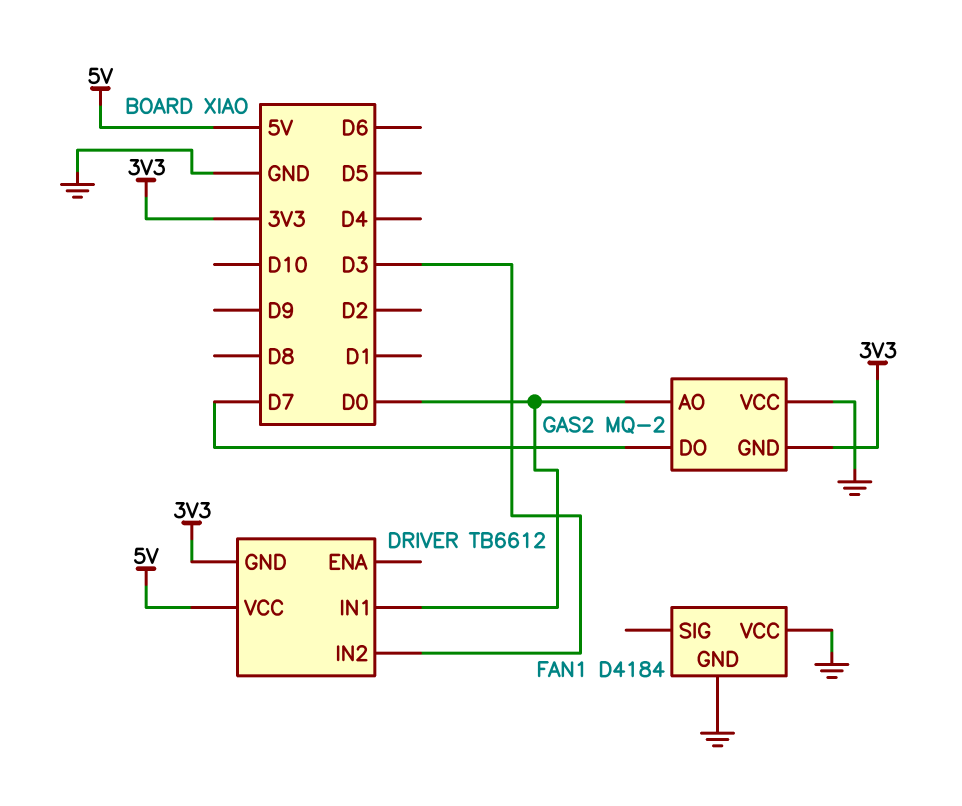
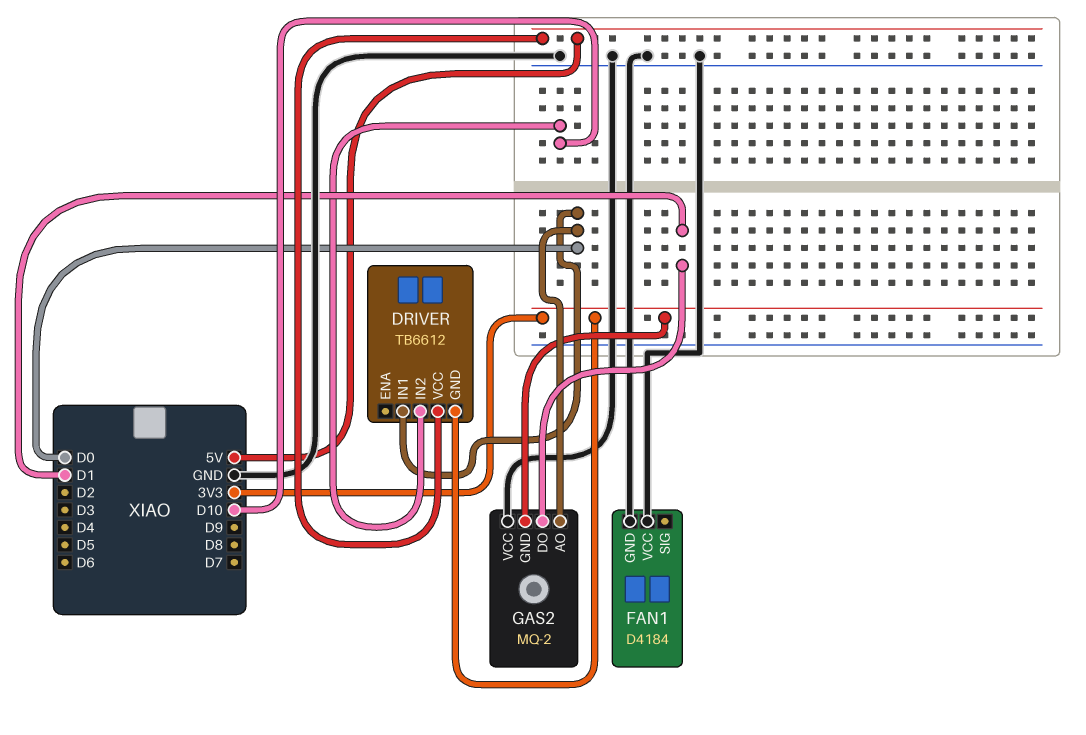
DRIVER pin IN2: D3 -> D10
GAS2 pin DO: D7 -> D1

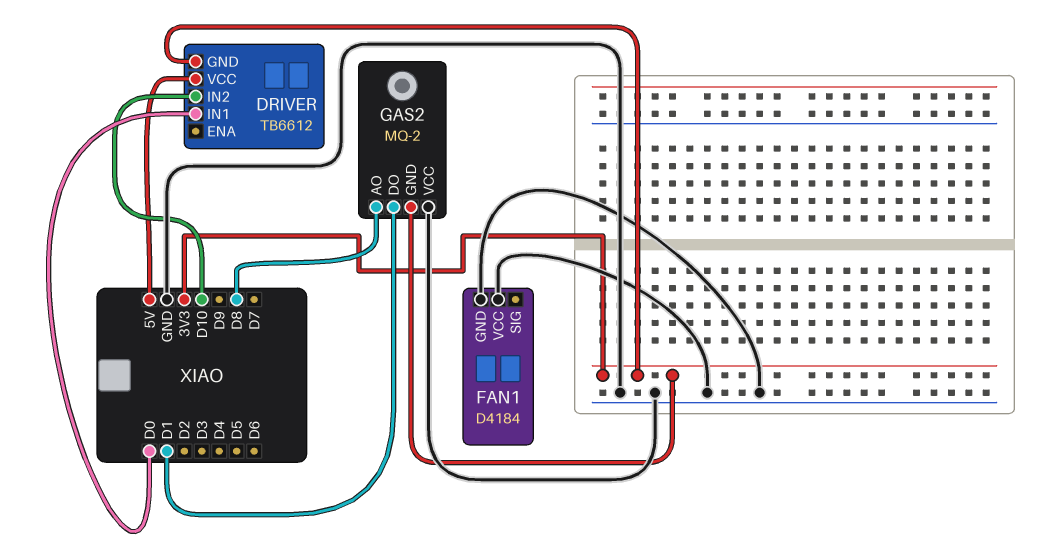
GAS2 pin AO: D0 -> D8

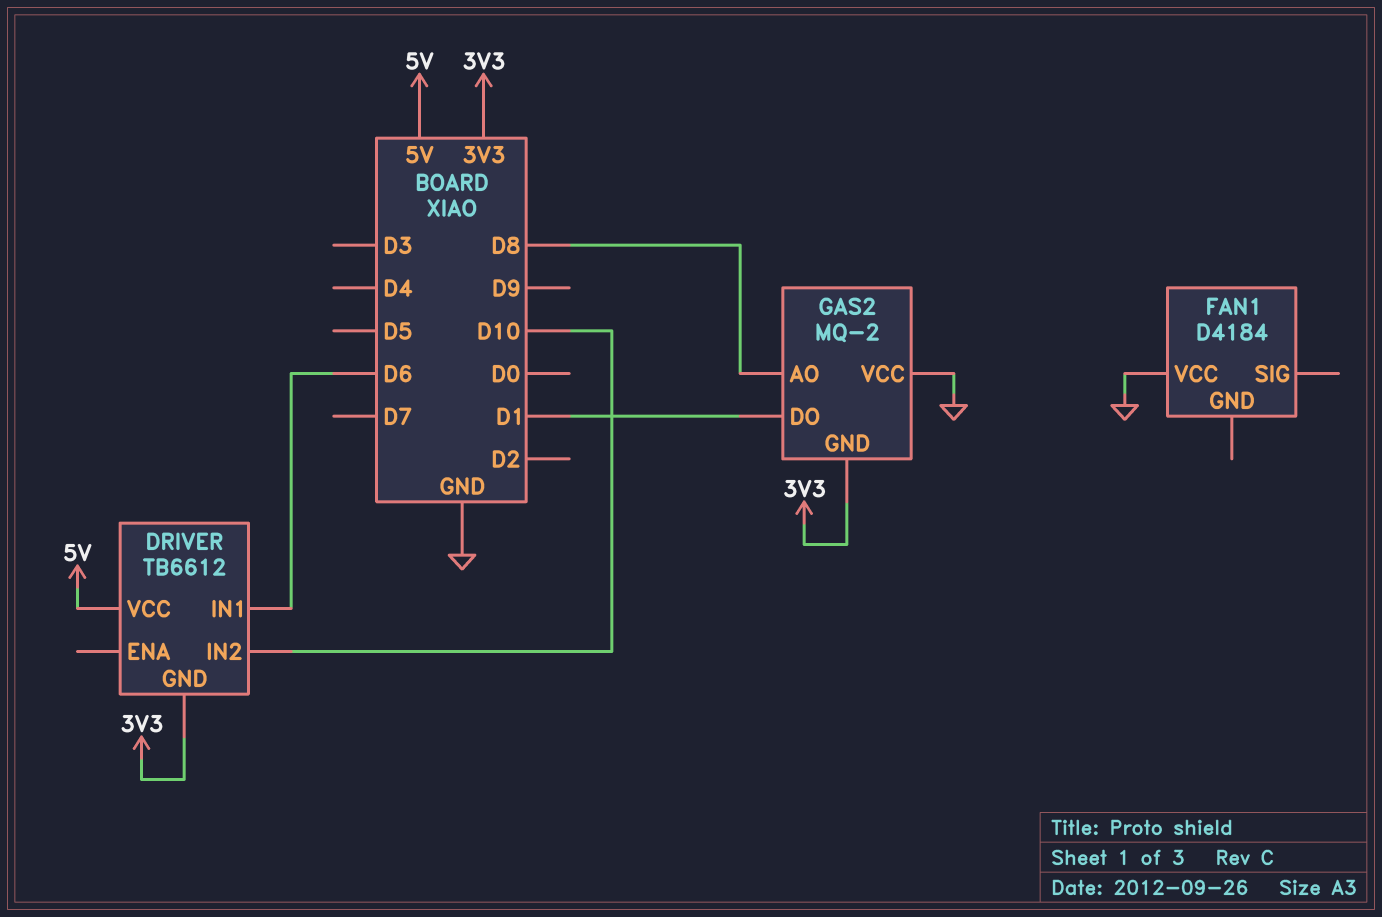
DRIVER pin IN1: D0 -> D6
FAN1 pin GND: GND -> none

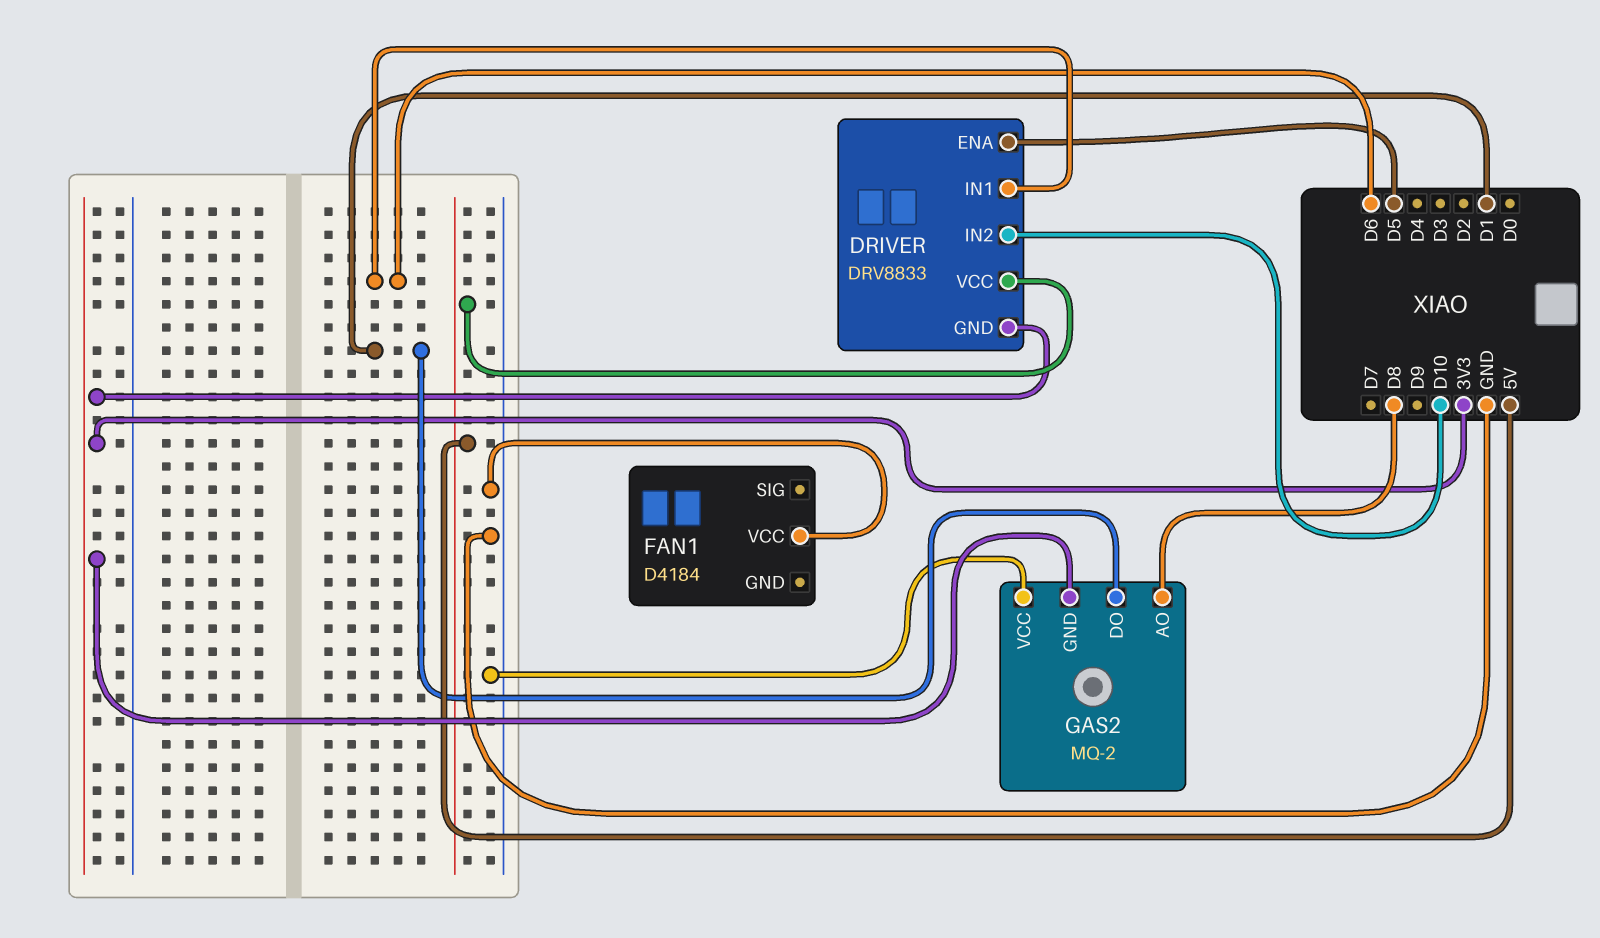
DRIVER: TB6612 -> DRV8833
DRIVER pin ENA: none -> D5

